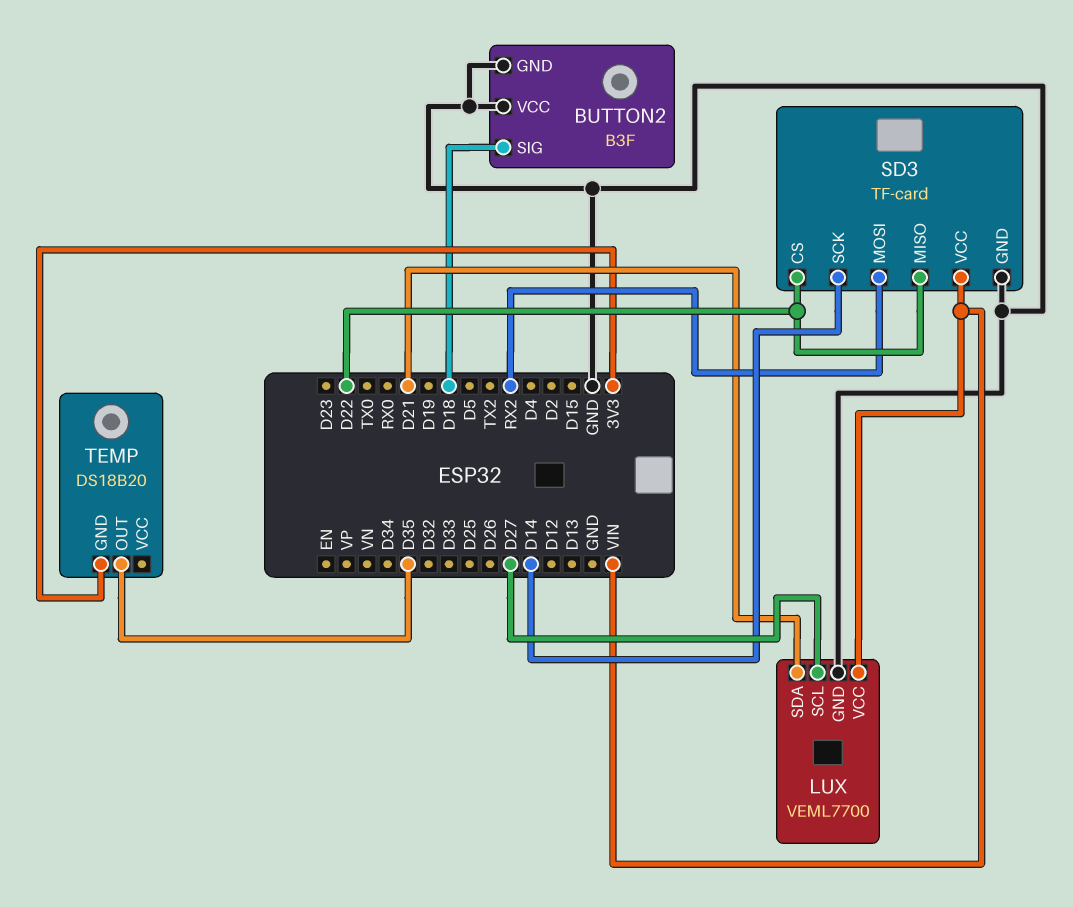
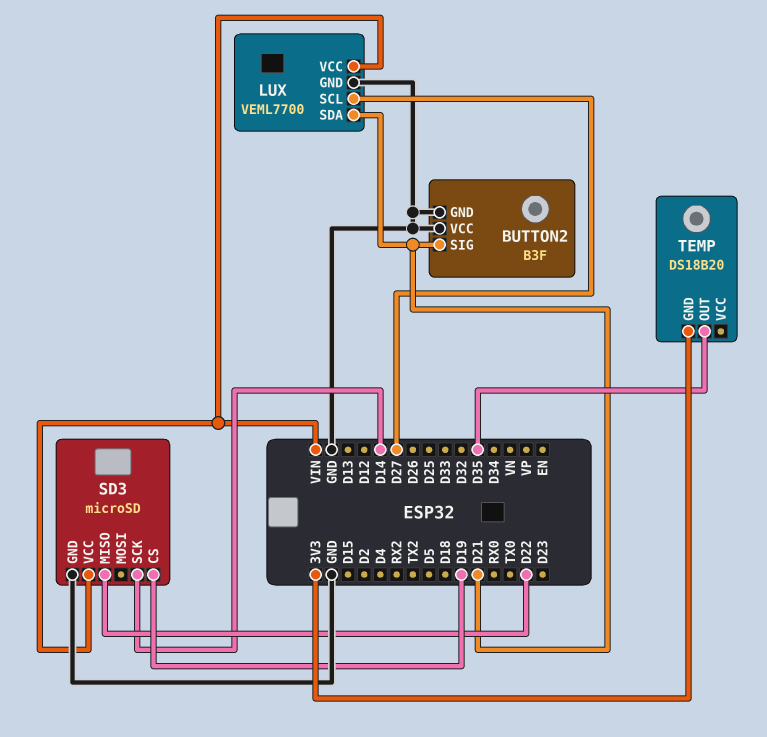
BUTTON2 pin SIG: D18 -> D21
SD3: TF-card -> microSD
SD3 pin CS: D22 -> D19
SD3 pin MOSI: RX2 -> none

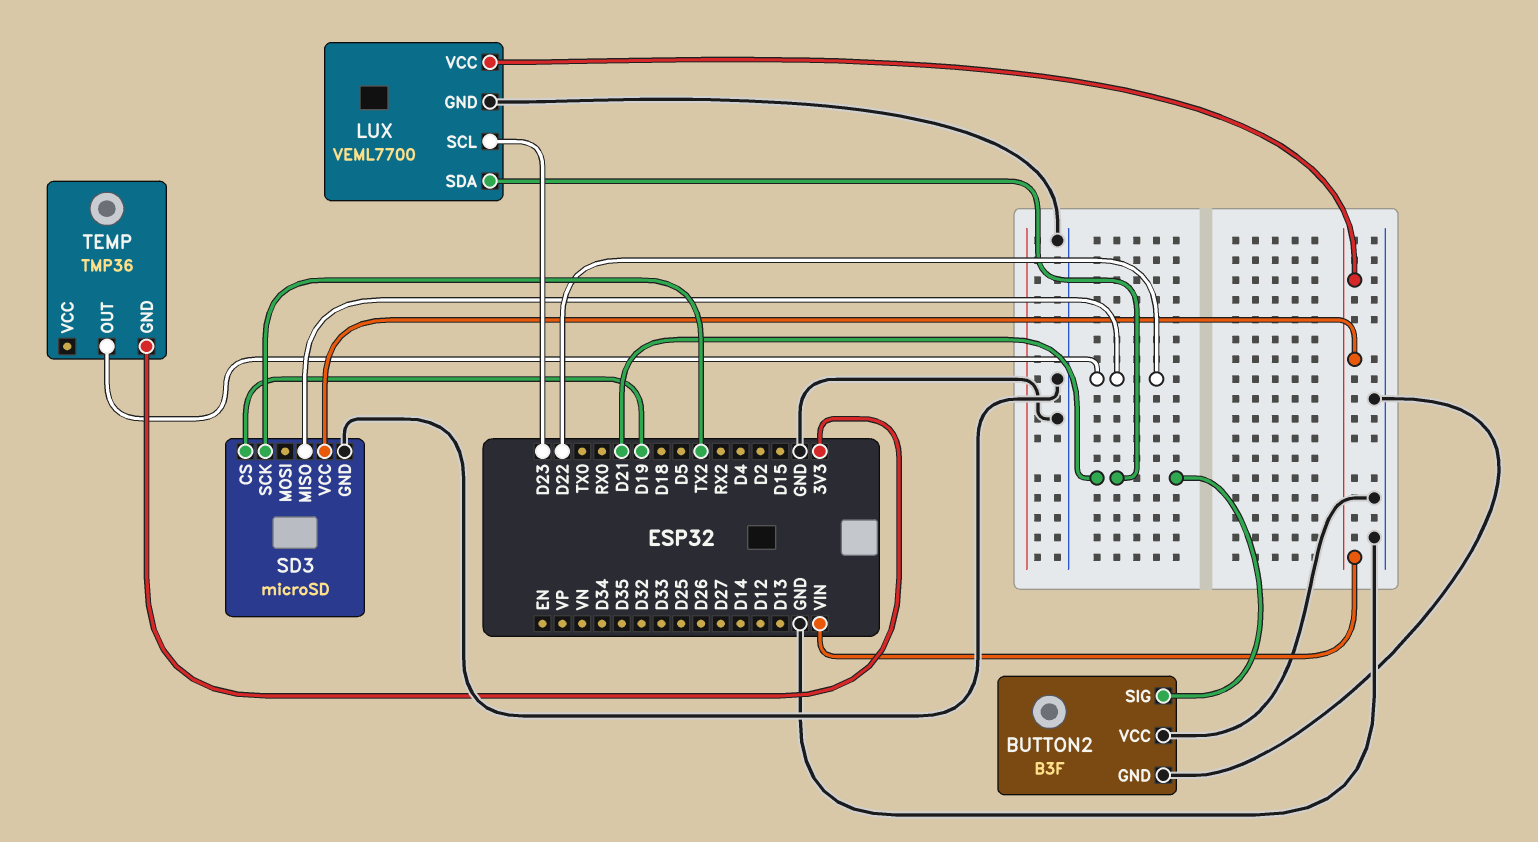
LUX pin SCL: D27 -> D23
SD3 pin SCK: D14 -> TX2
TEMP: DS18B20 -> TMP36
TEMP pin OUT: D35 -> D22

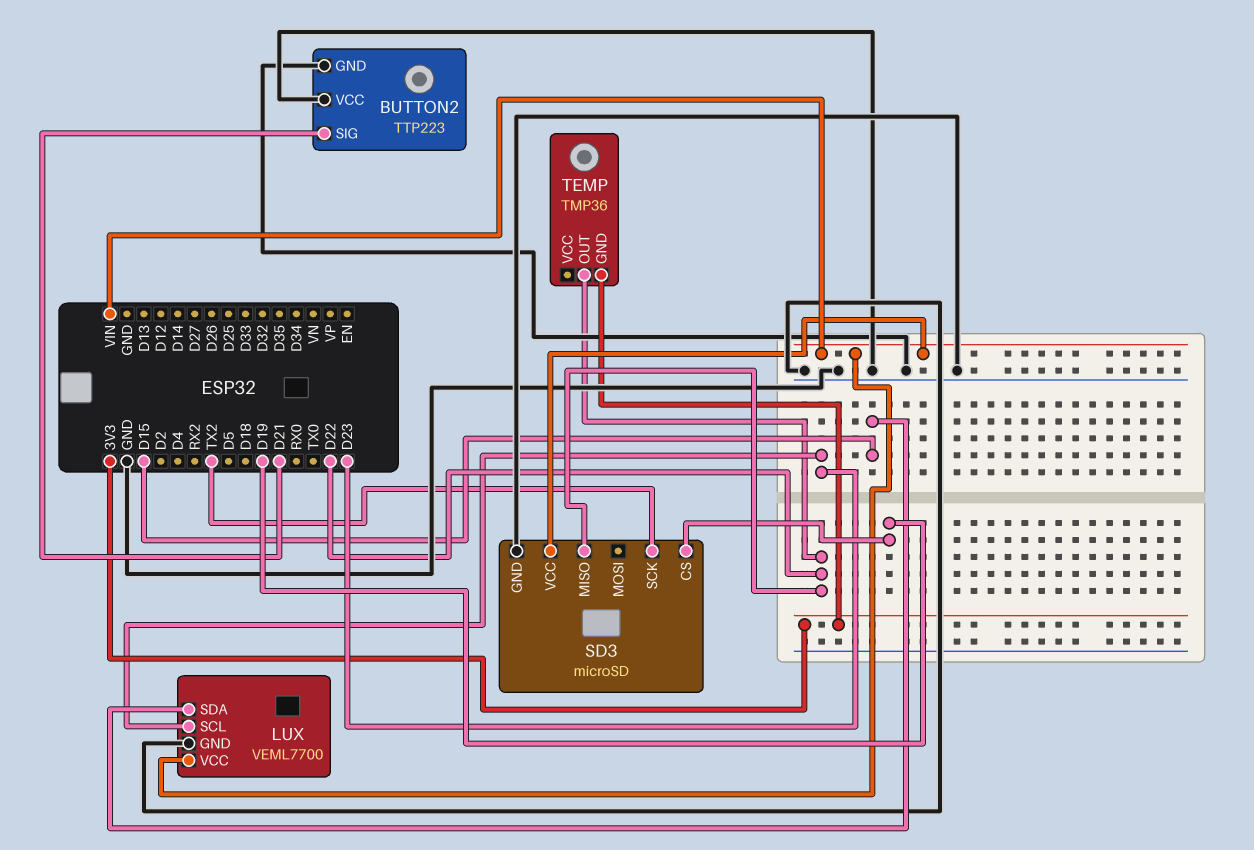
BUTTON2: B3F -> TTP223
LUX pin SDA: D21 -> D15

